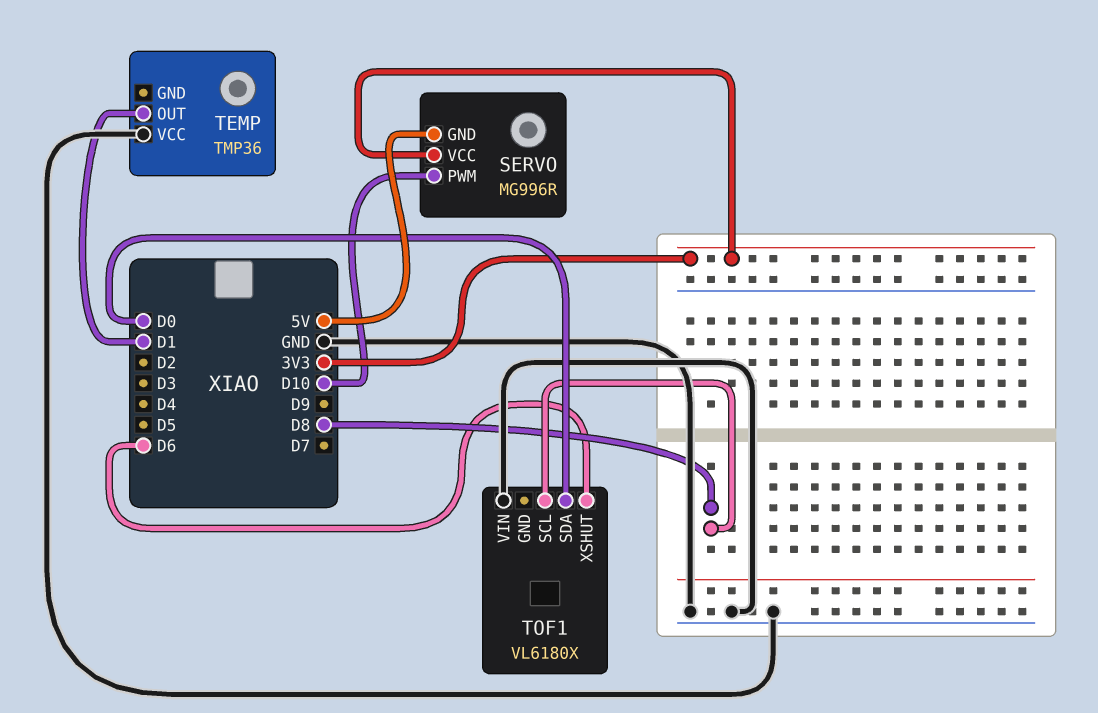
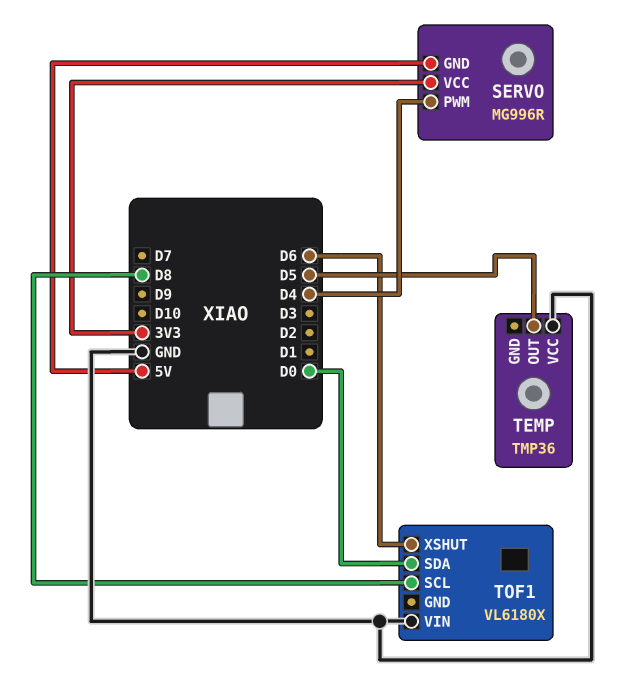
SERVO pin PWM: D10 -> D4
TEMP pin OUT: D1 -> D5

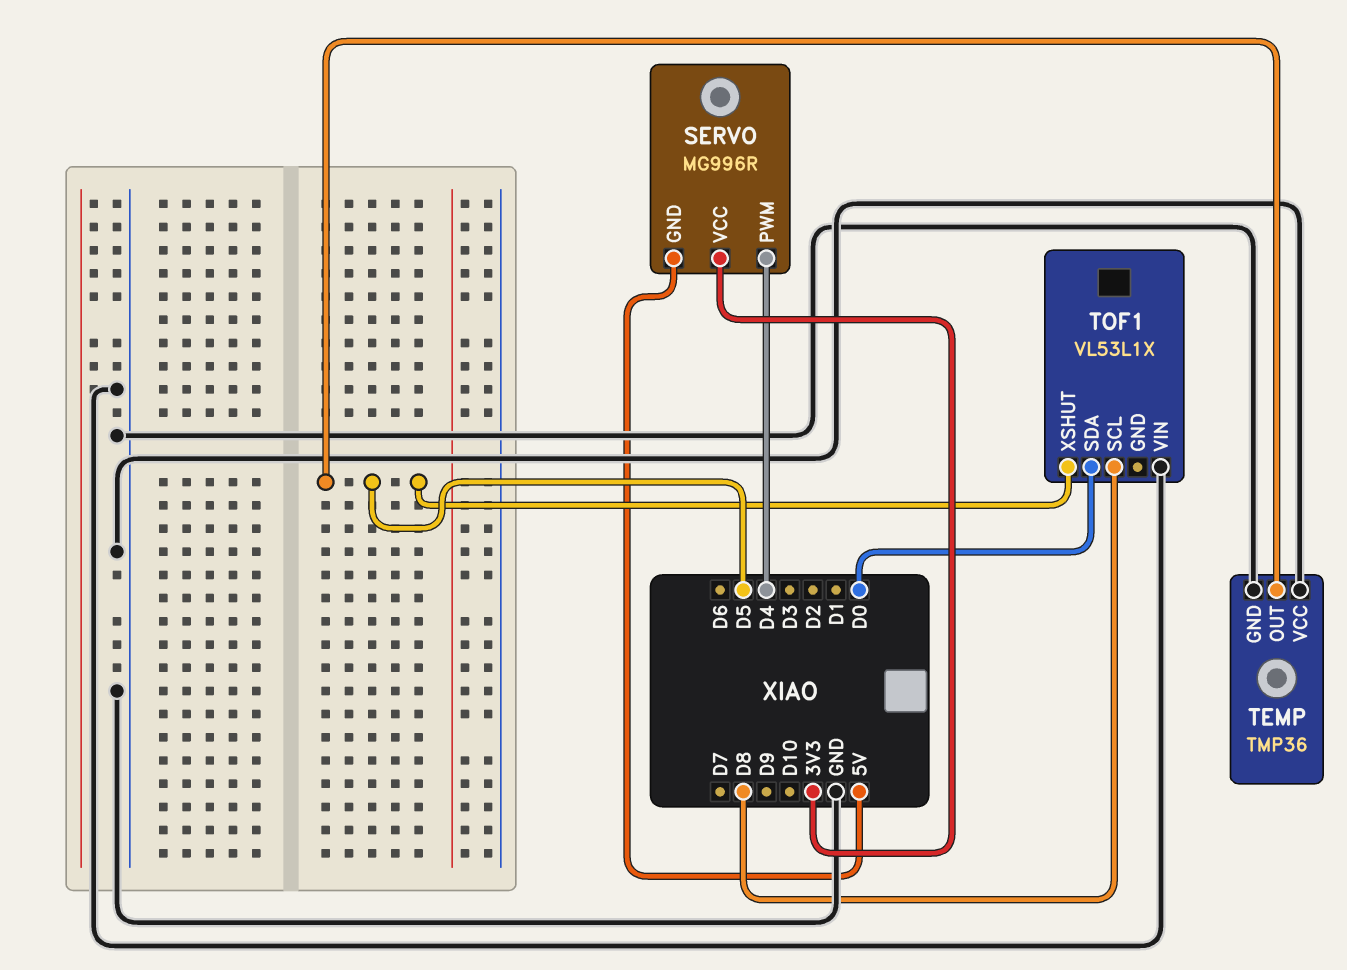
TEMP pin GND: none -> GND
TOF1: VL6180X -> VL53L1X
TOF1 pin XSHUT: D6 -> D5

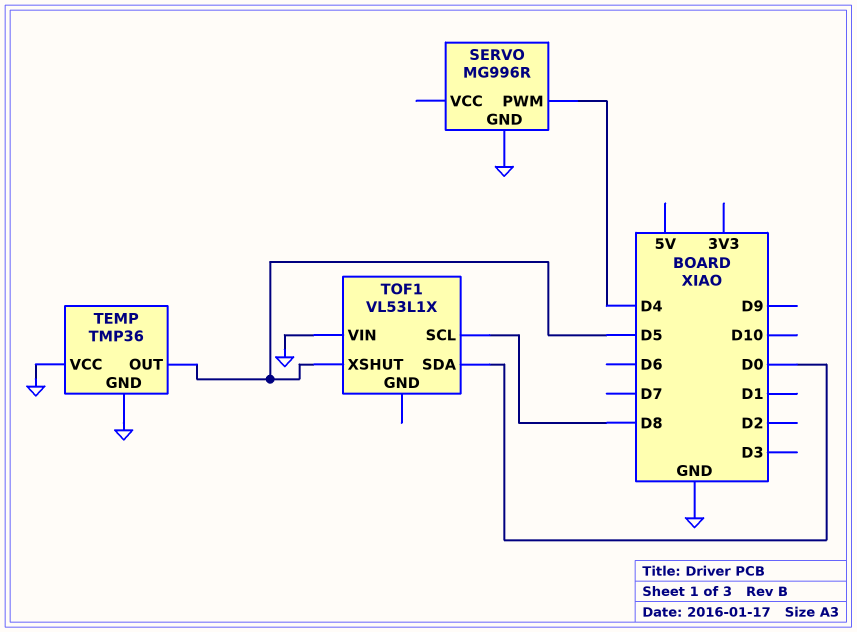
SERVO pin GND: 5V -> GND
SERVO pin VCC: 3V3 -> none

